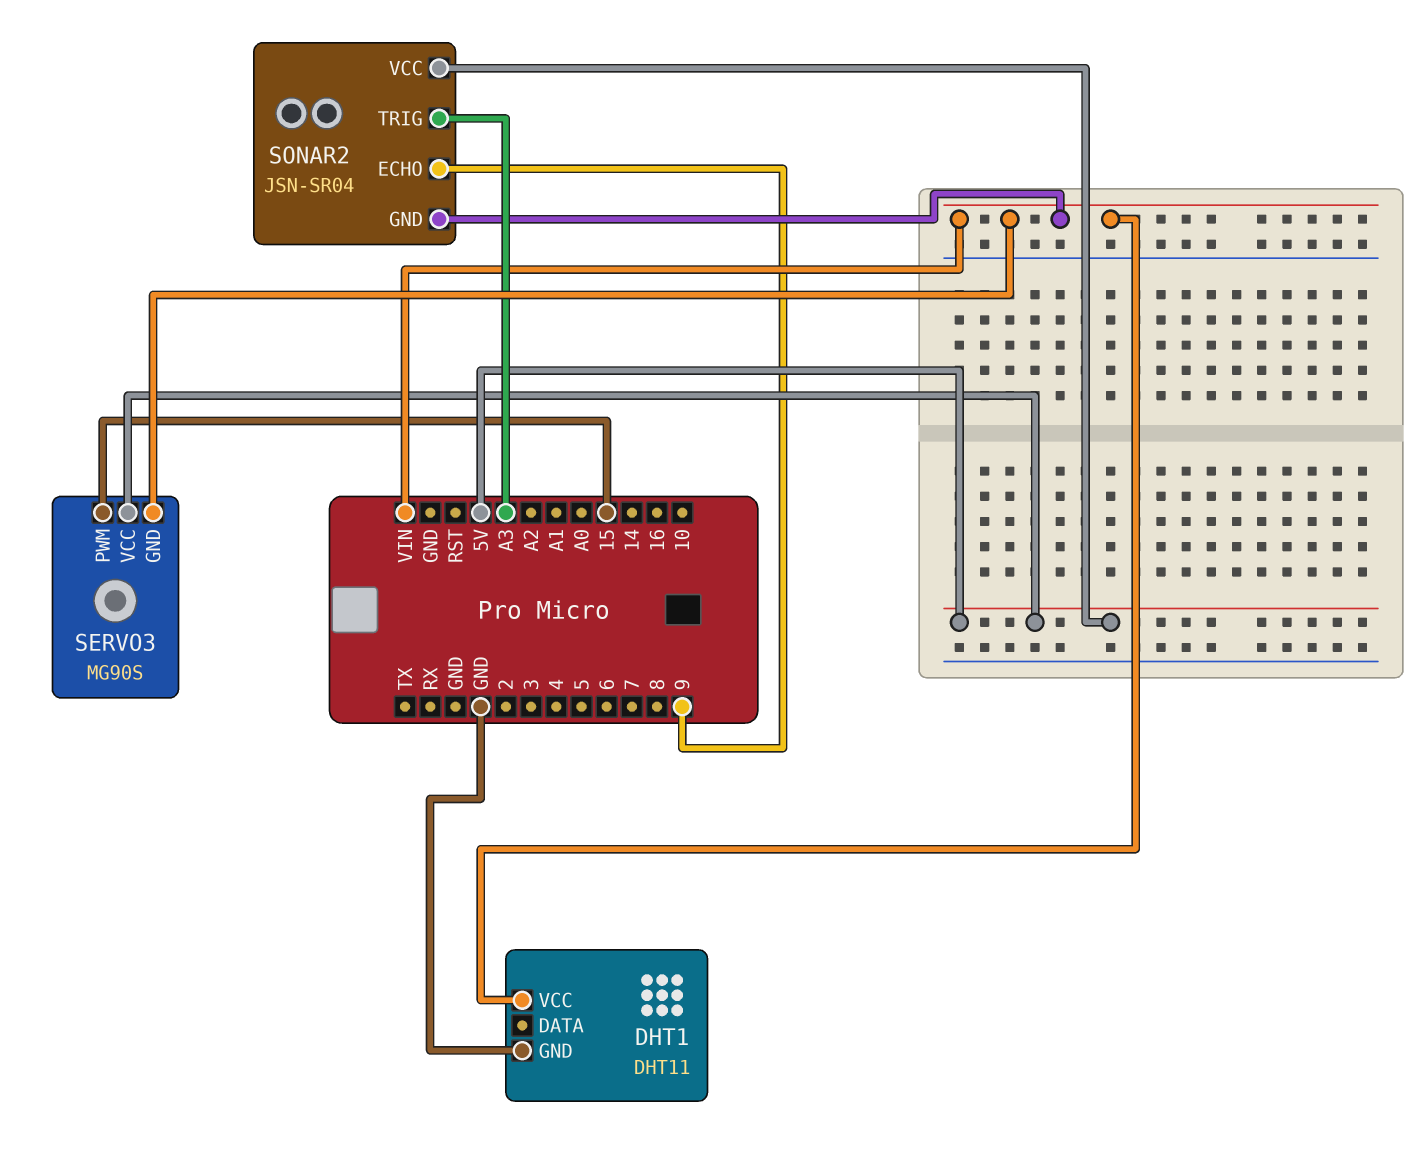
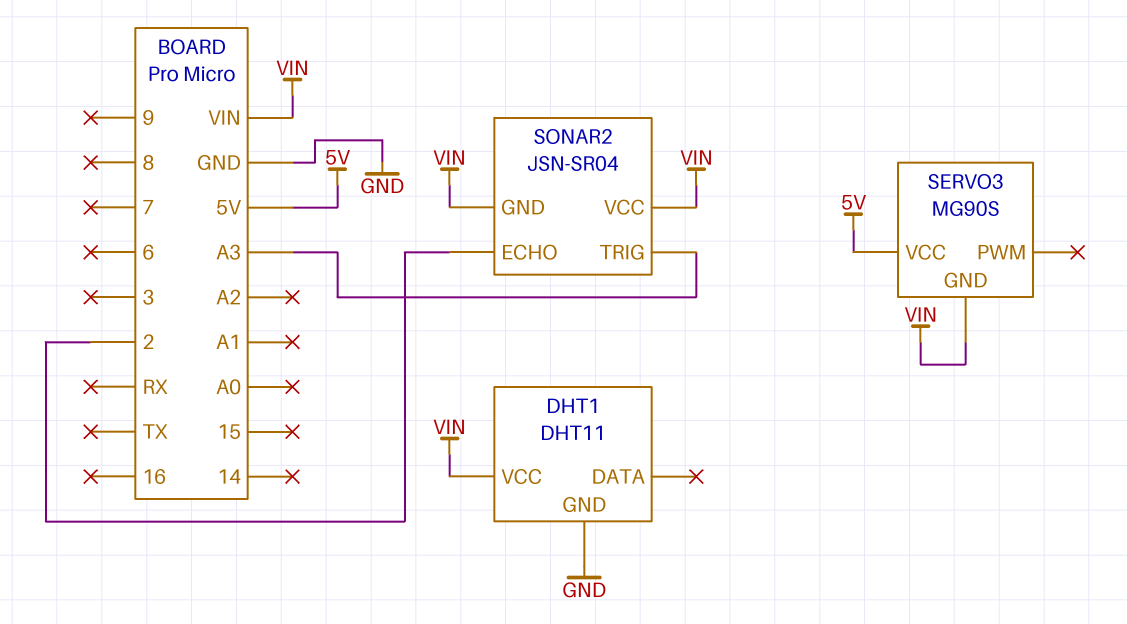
SERVO3 pin PWM: 15 -> none
SONAR2 pin ECHO: 9 -> 2
SONAR2 pin VCC: 5V -> VIN

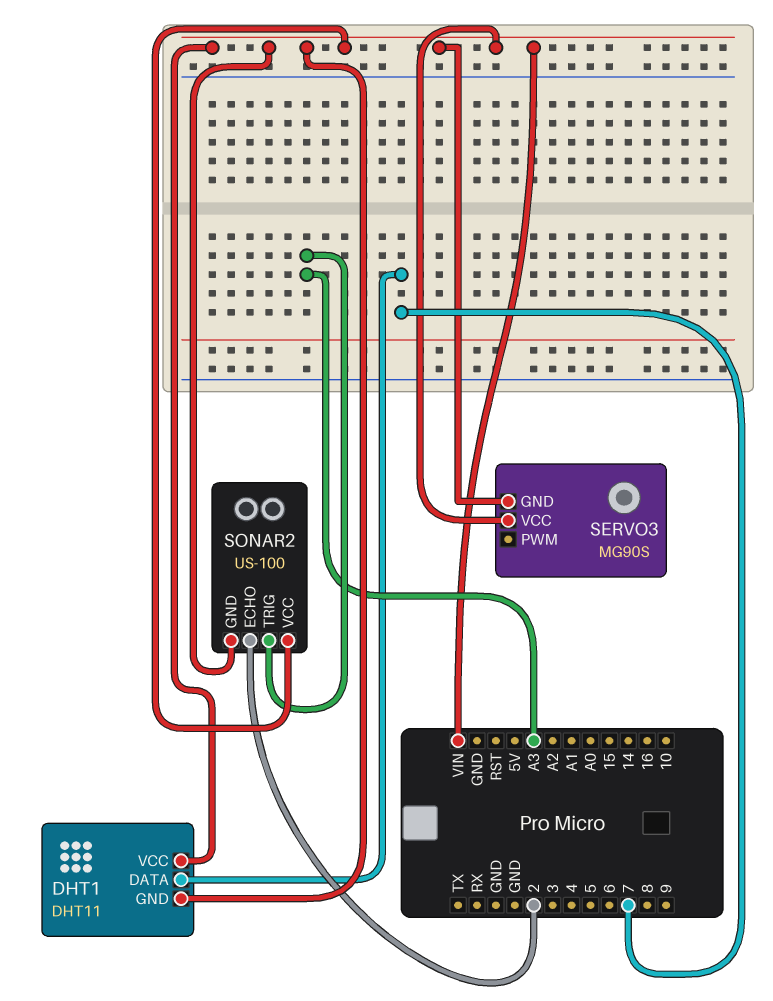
DHT1 pin DATA: none -> 7
DHT1 pin GND: GND -> VIN
SERVO3 pin VCC: 5V -> VIN
SONAR2: JSN-SR04 -> US-100

